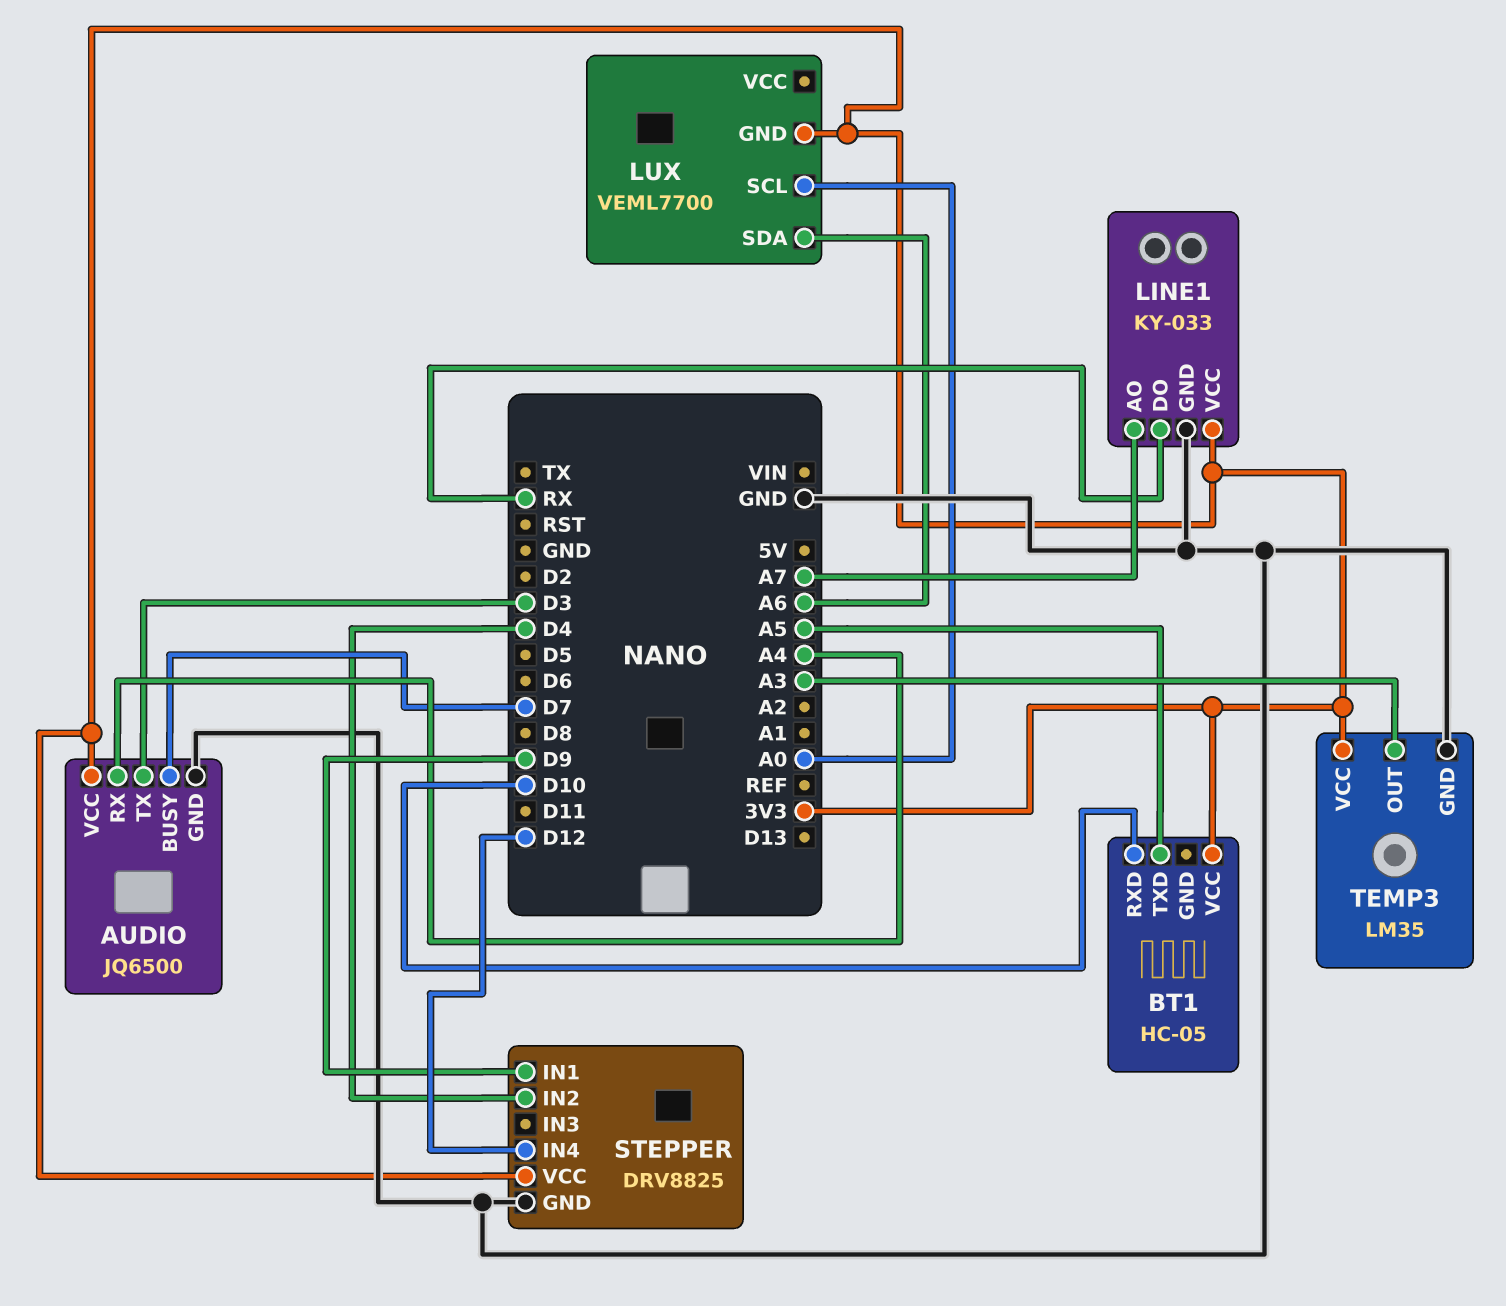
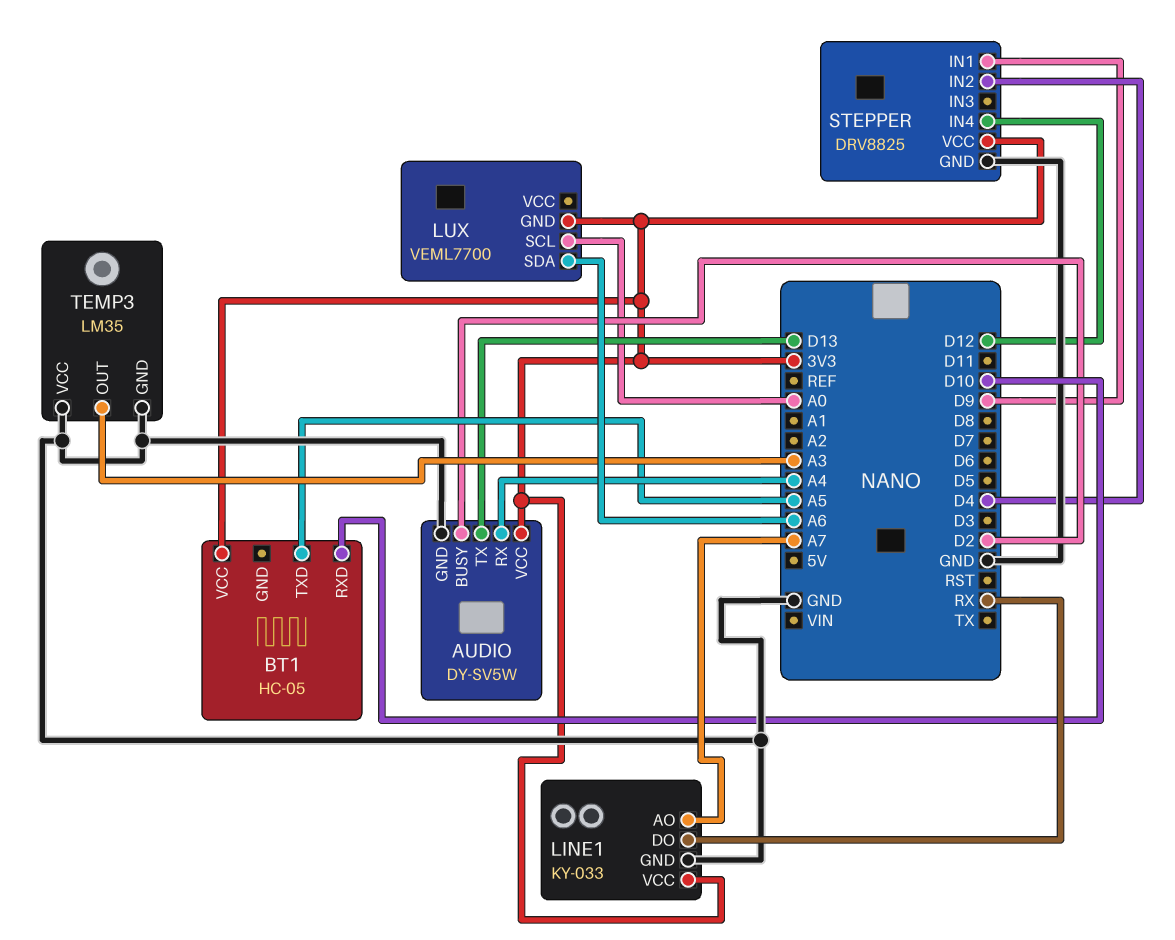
AUDIO: JQ6500 -> DY-SV5W
AUDIO pin BUSY: D7 -> D2
AUDIO pin TX: D3 -> D13
TEMP3 pin VCC: 3V3 -> GND

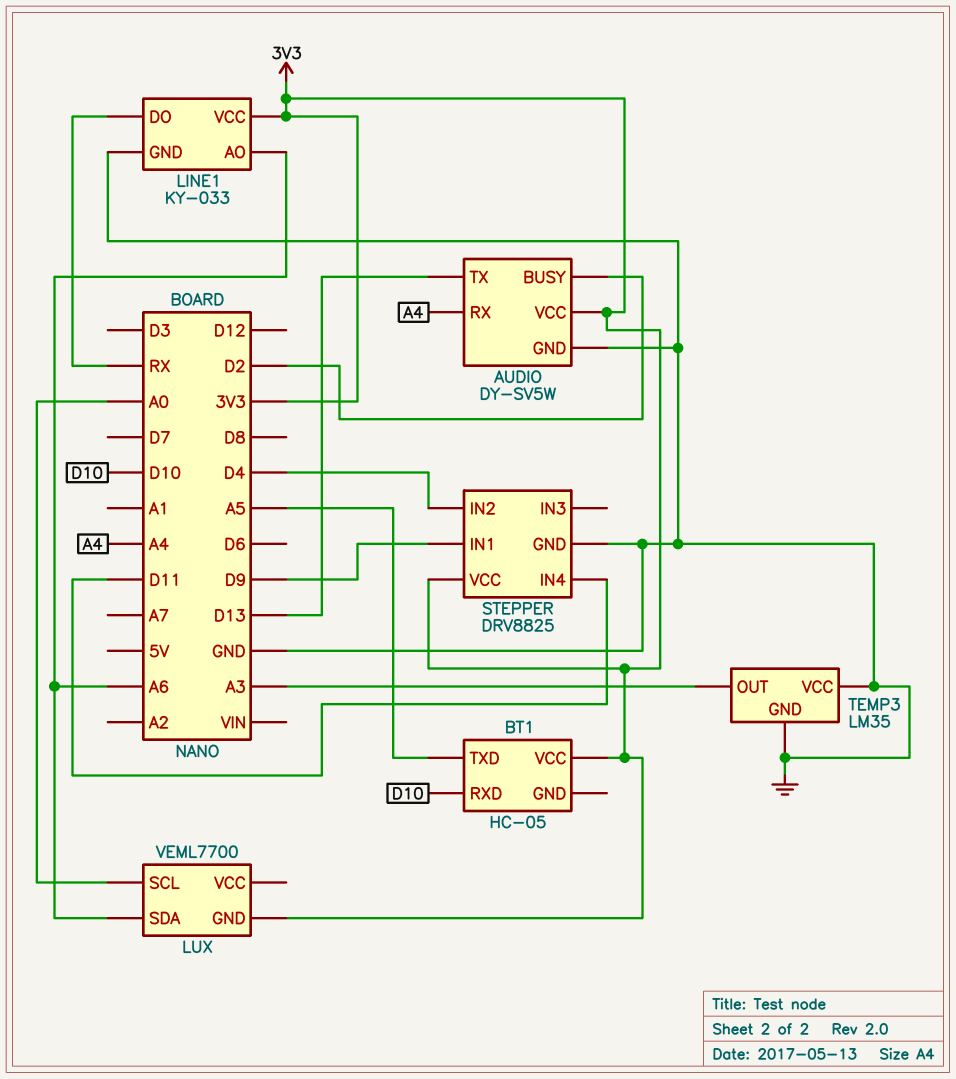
LINE1 pin AO: A7 -> A6
STEPPER pin IN4: D12 -> D11

